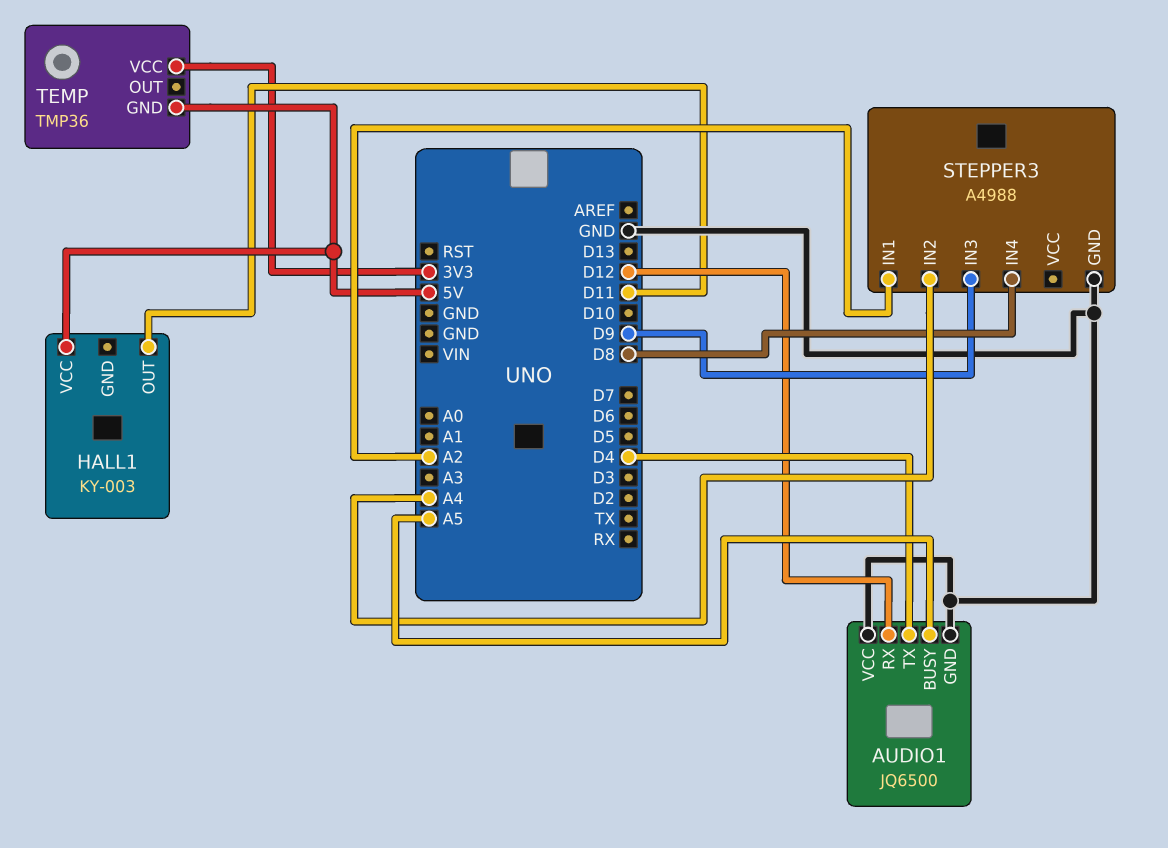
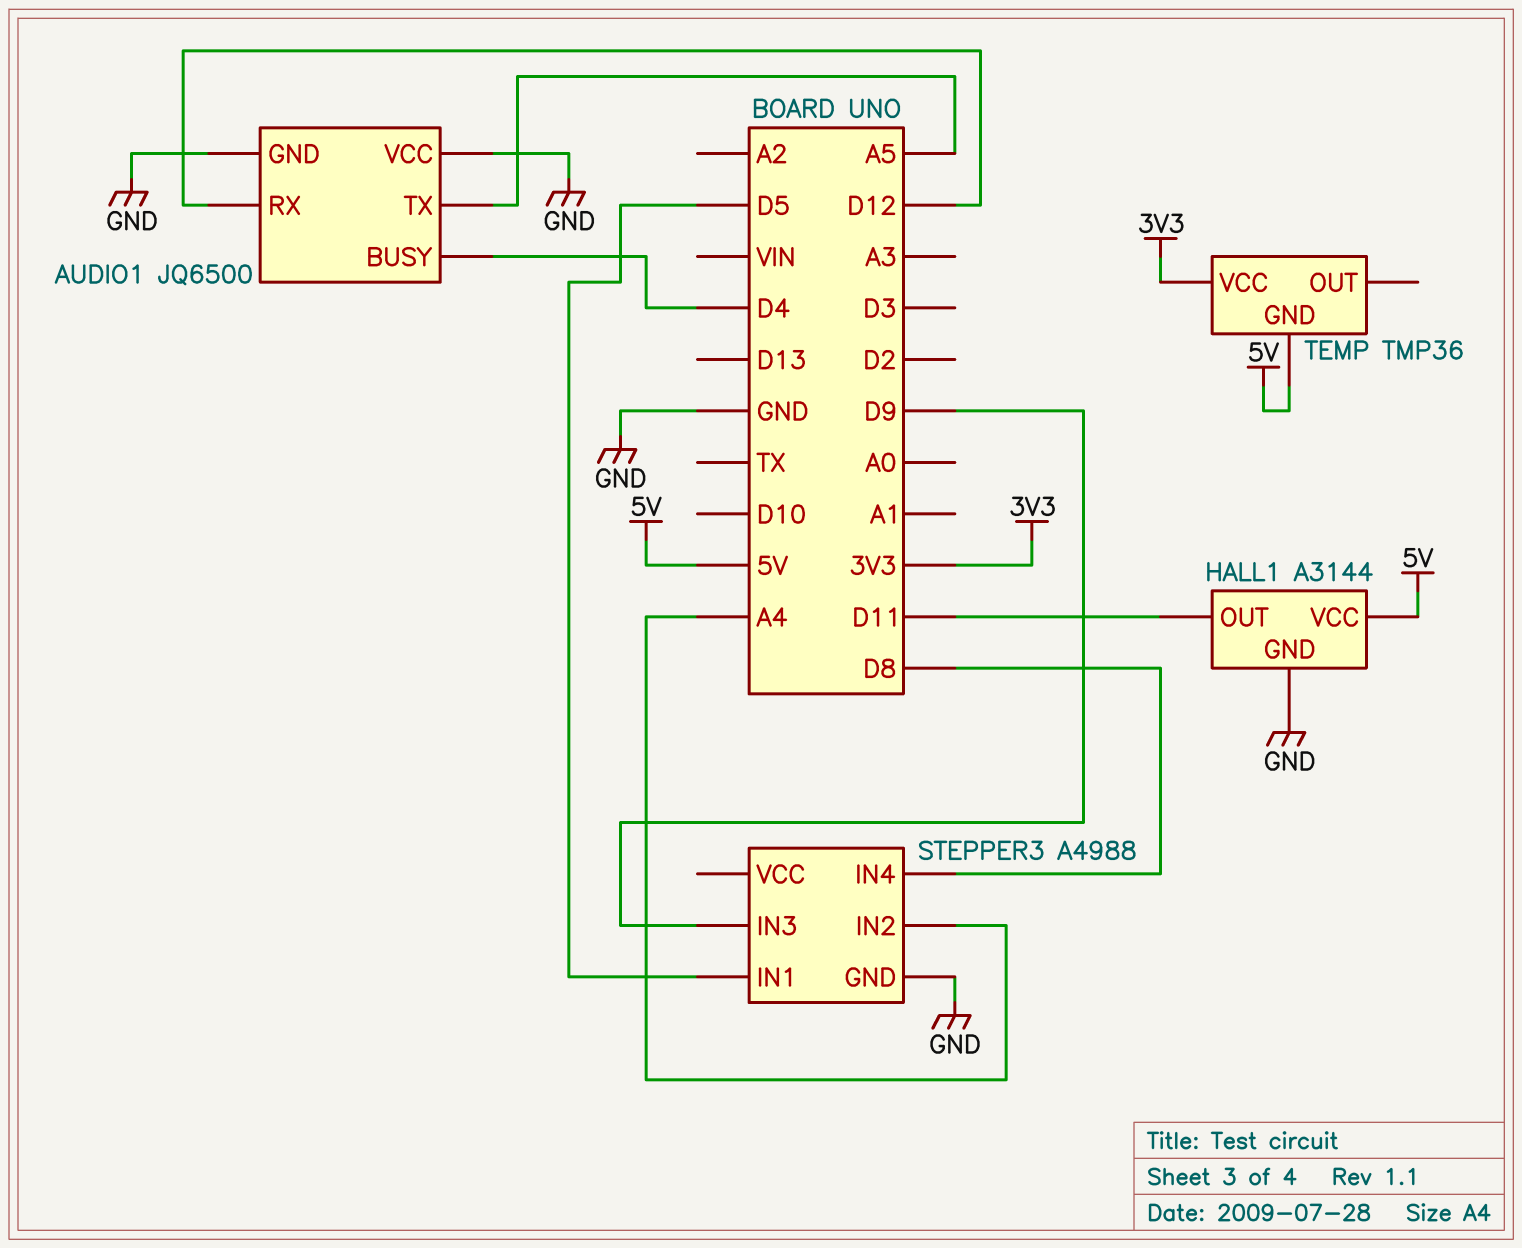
AUDIO1 pin BUSY: A5 -> D4
AUDIO1 pin TX: D4 -> A5
HALL1: KY-003 -> A3144
HALL1 pin GND: none -> GND
STEPPER3 pin IN1: A2 -> D5

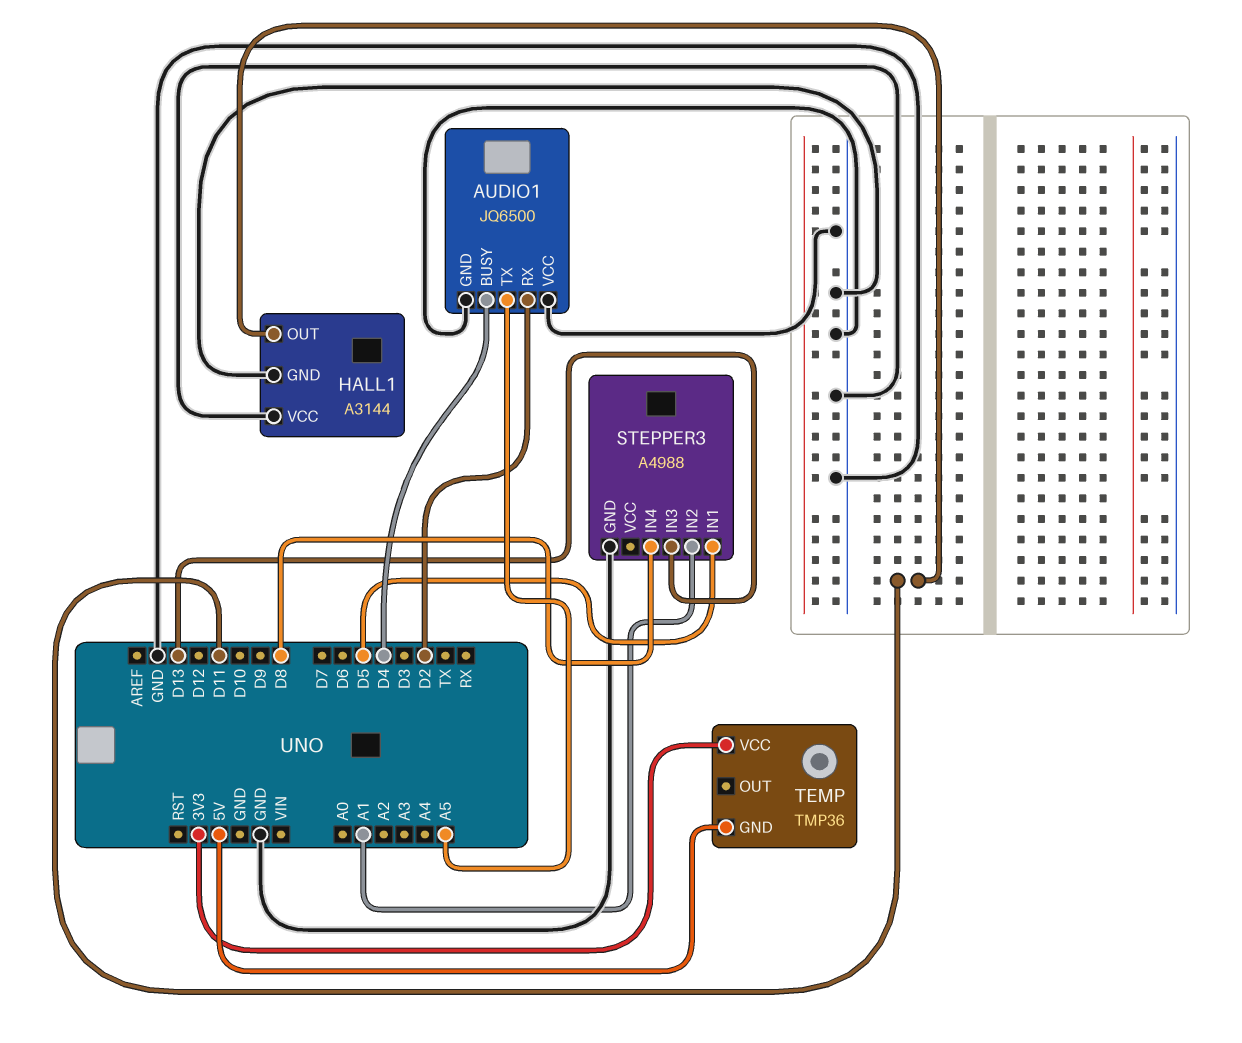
AUDIO1 pin RX: D12 -> D2
HALL1 pin VCC: 5V -> GND
STEPPER3 pin IN2: A4 -> A1
STEPPER3 pin IN3: D9 -> D13

